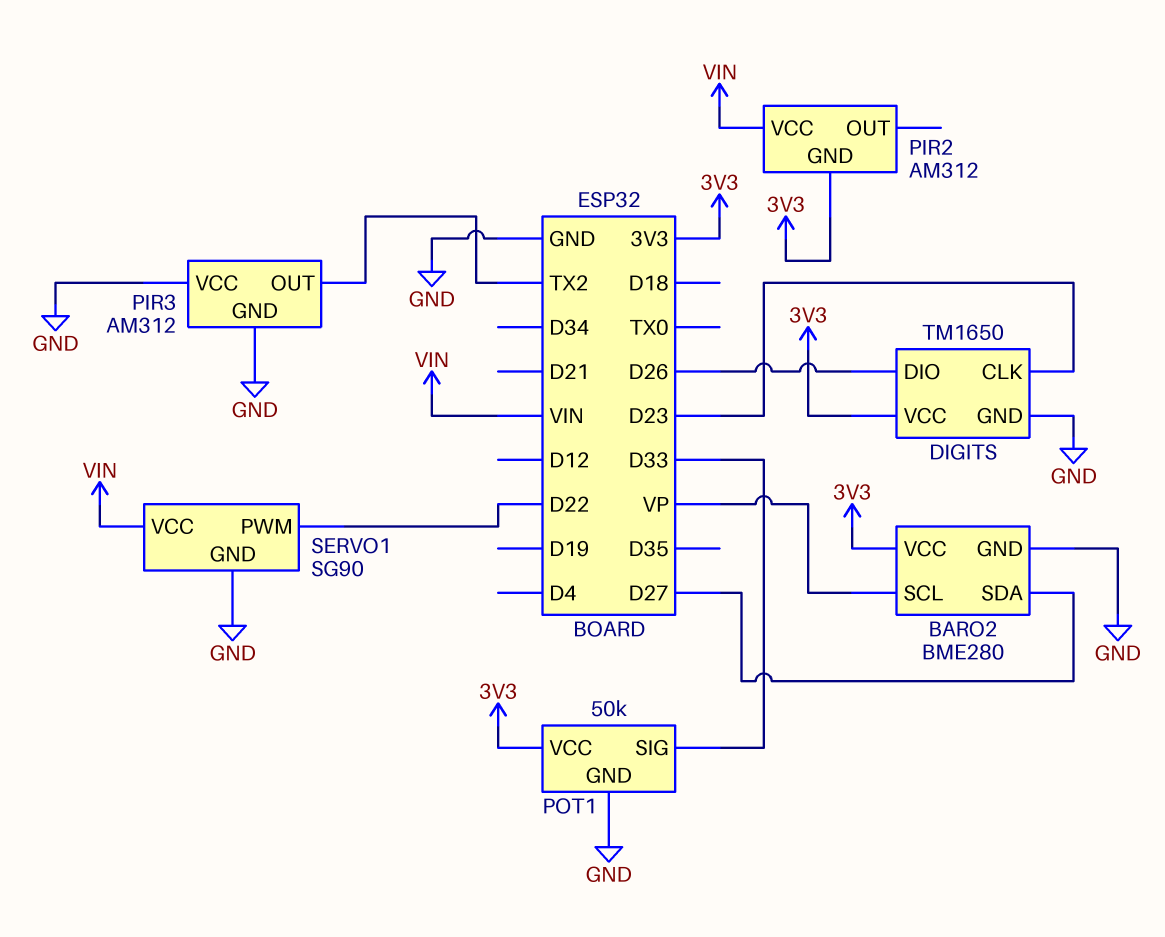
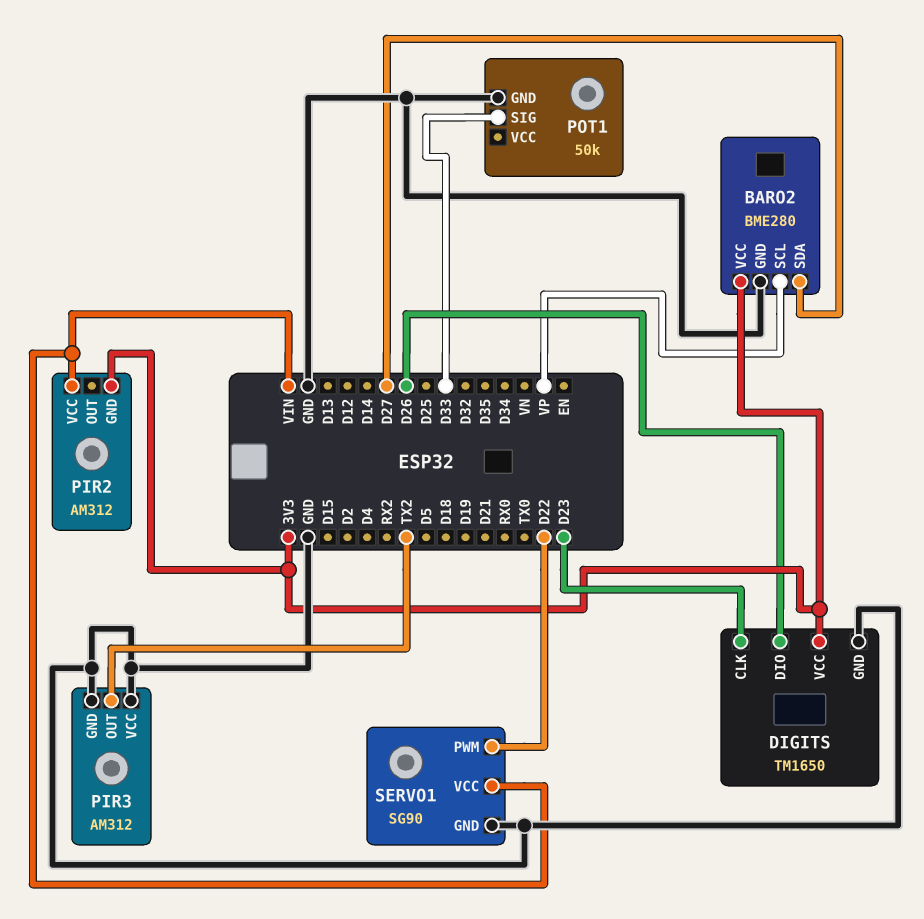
POT1 pin VCC: 3V3 -> none

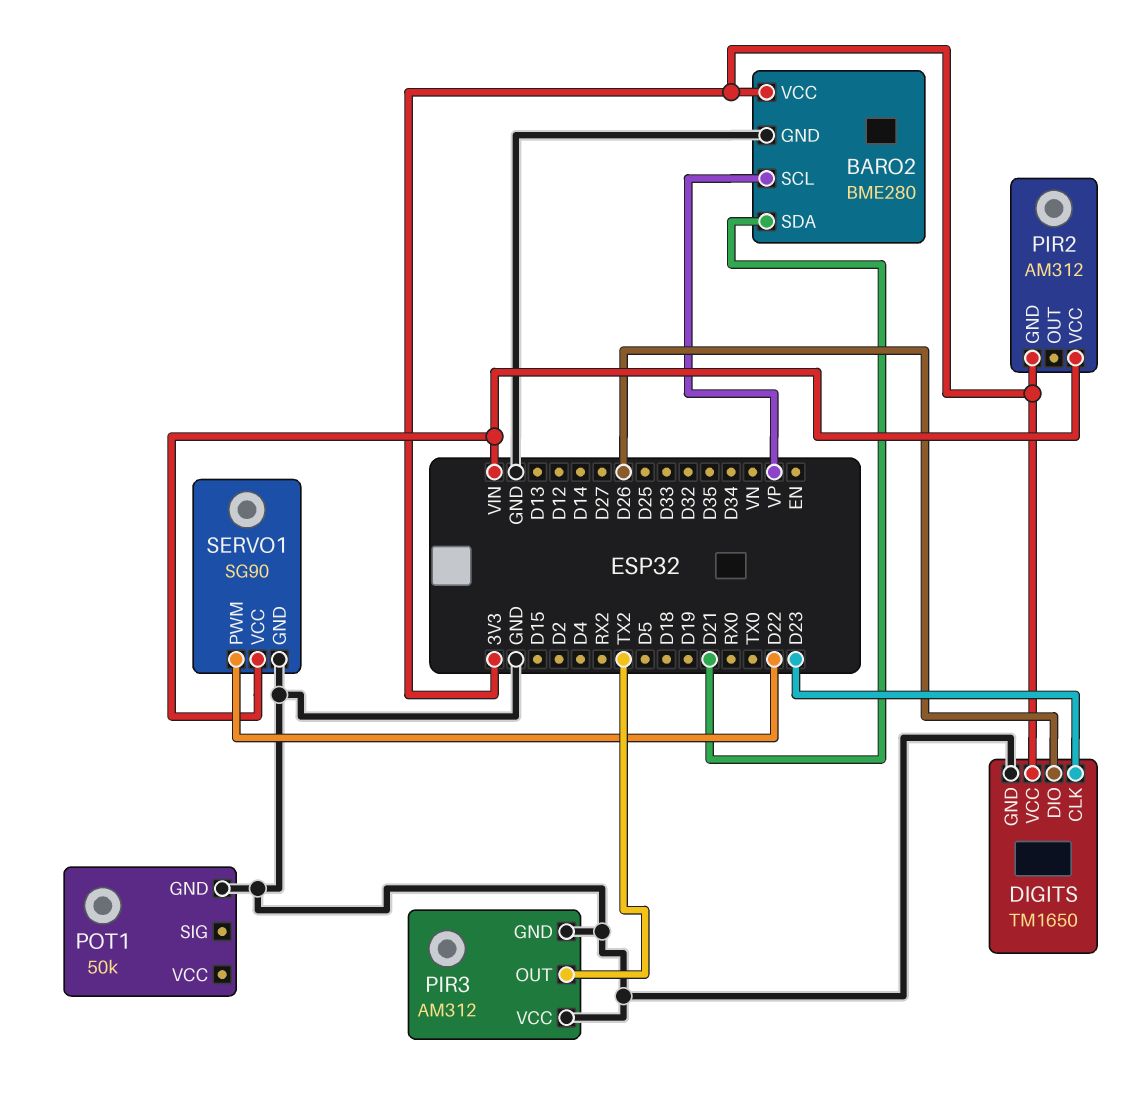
BARO2 pin SDA: D27 -> D21
POT1 pin SIG: D33 -> none

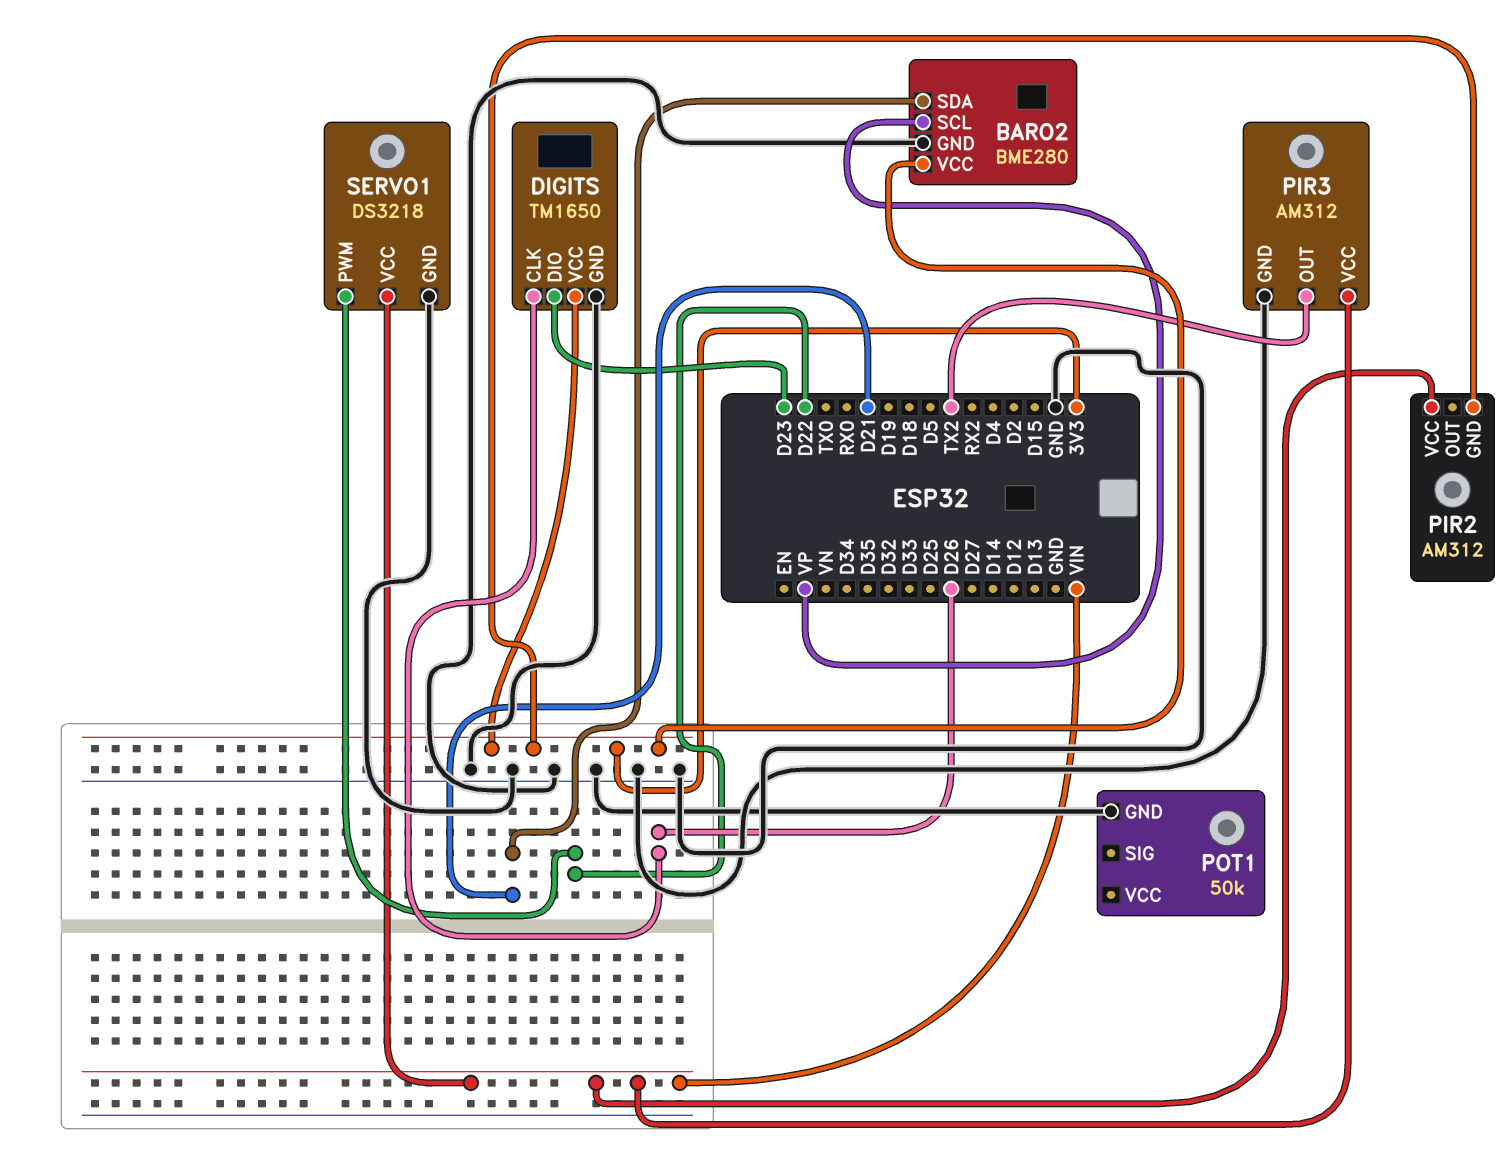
DIGITS pin CLK: D23 -> D26
DIGITS pin DIO: D26 -> D23
PIR3 pin VCC: GND -> VIN
SERVO1: SG90 -> DS3218

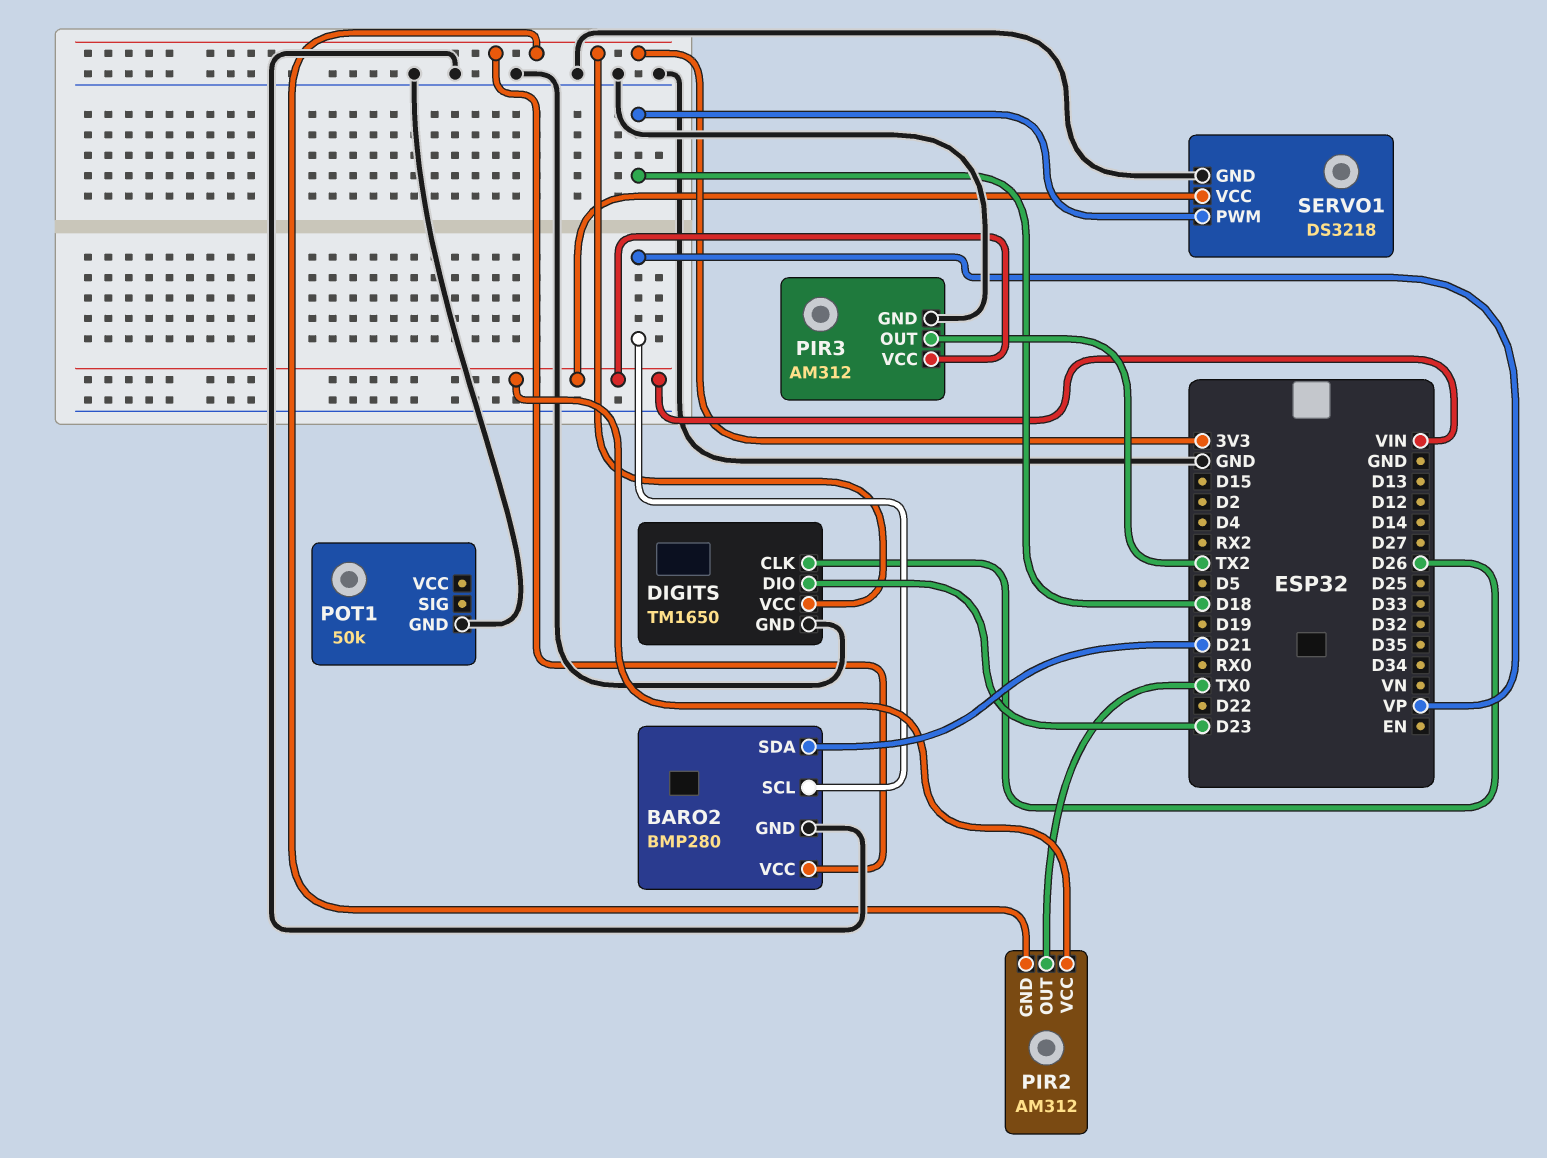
BARO2: BME280 -> BMP280
PIR2 pin OUT: none -> TX0
SERVO1 pin PWM: D22 -> D18

